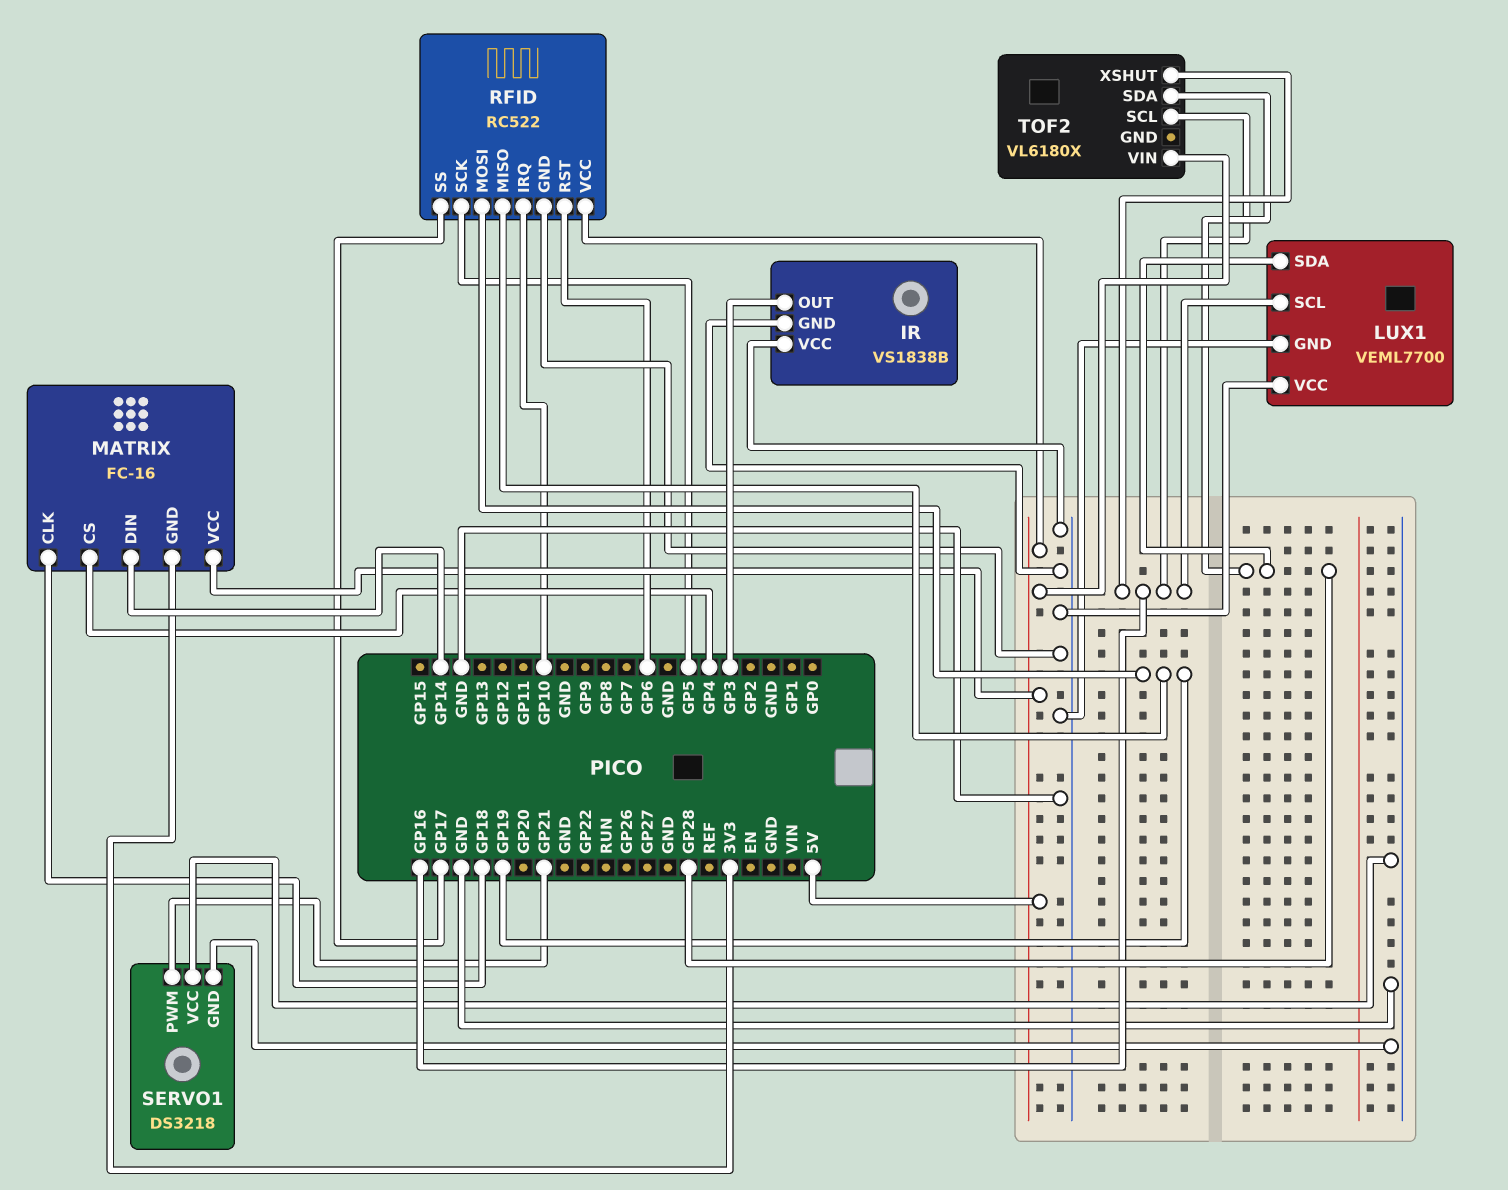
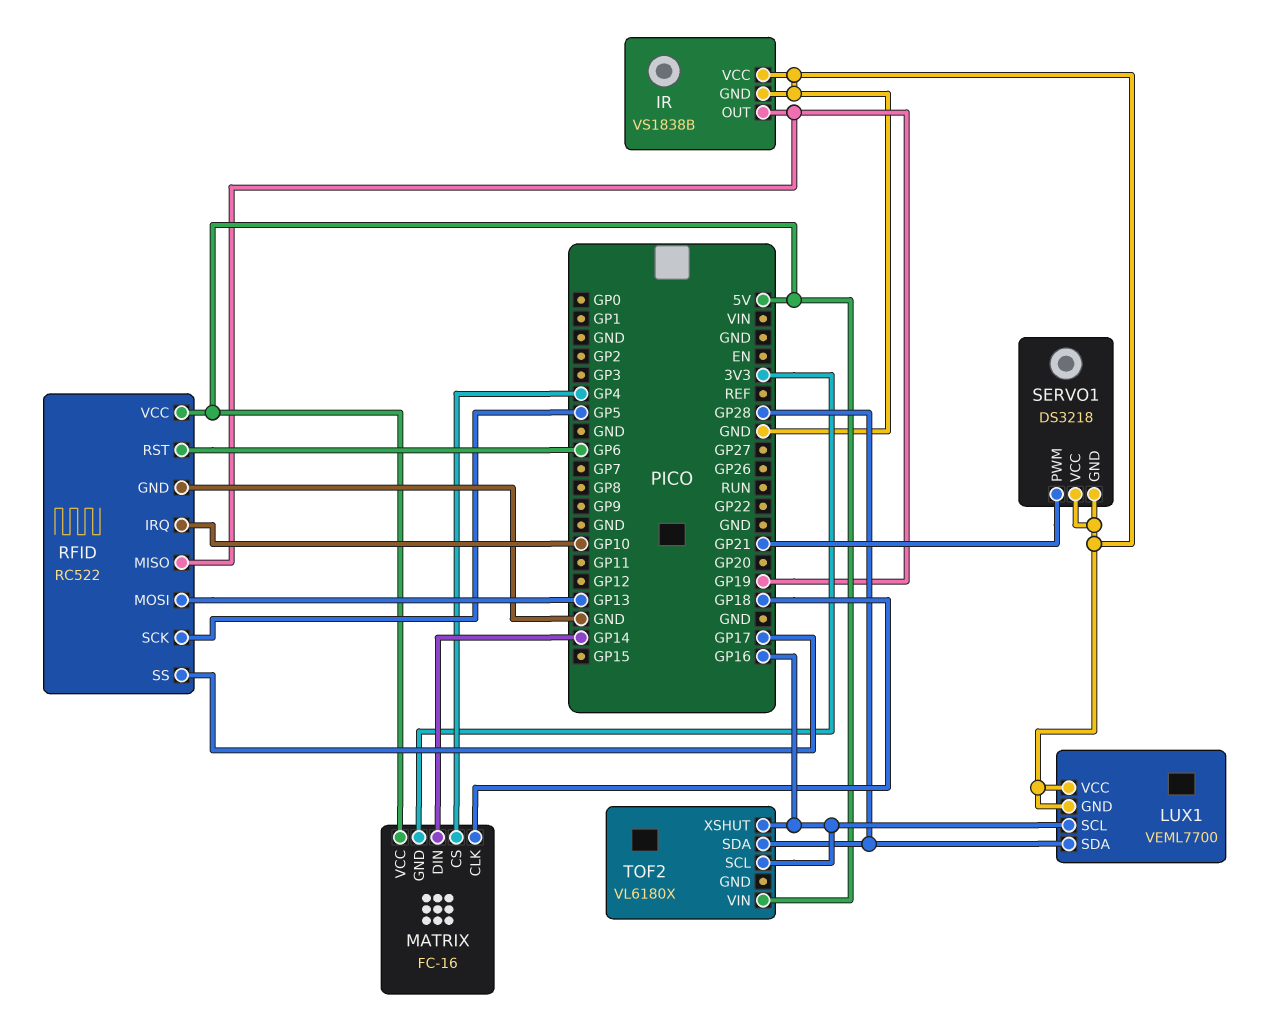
IR pin OUT: GP3 -> GP19
RFID pin MOSI: GP19 -> GP13

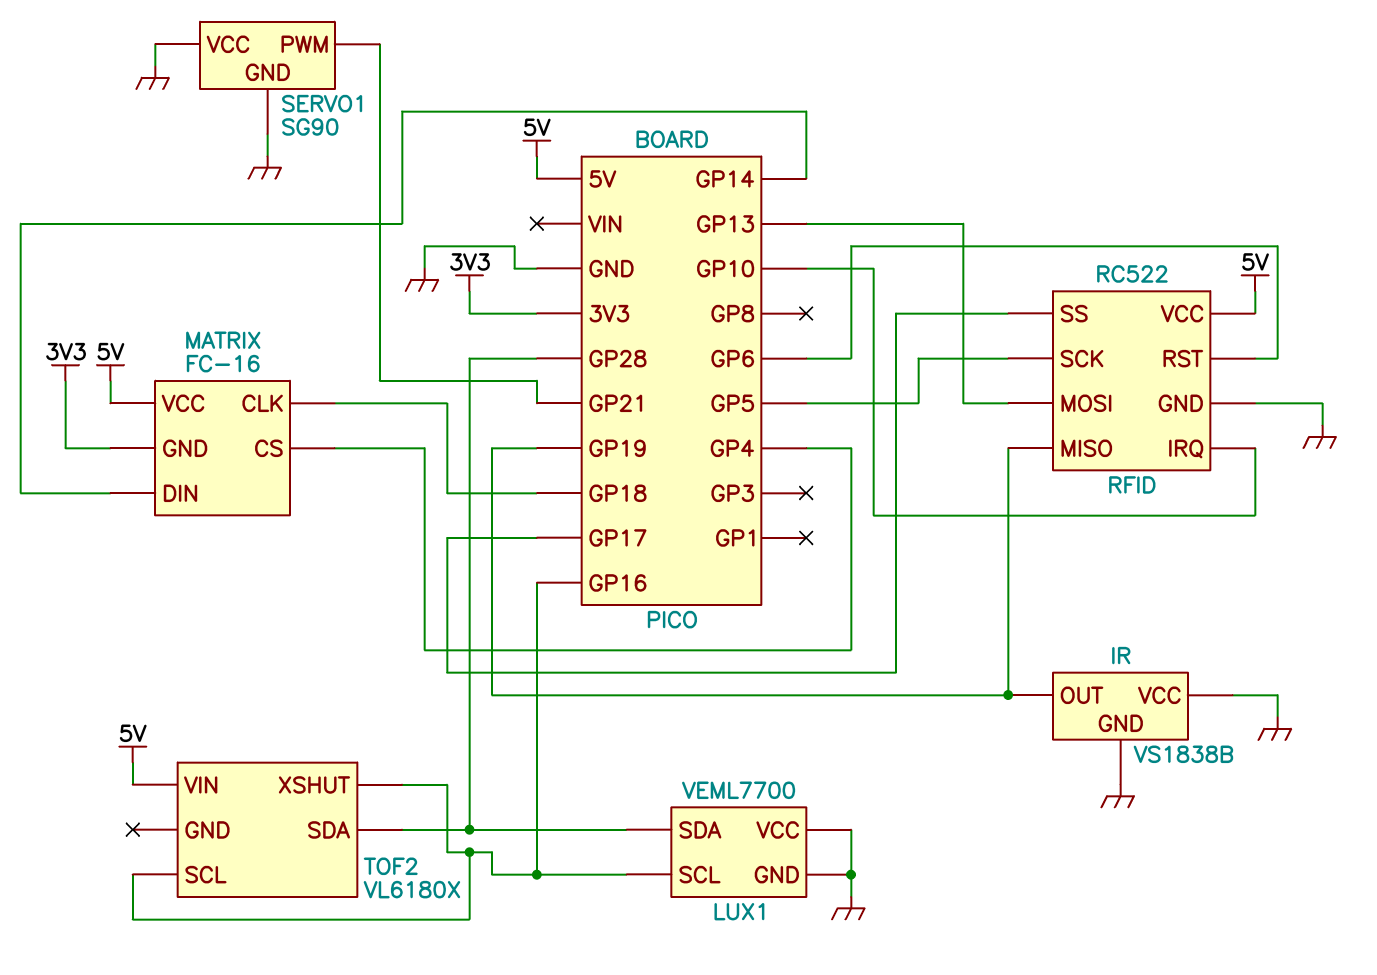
SERVO1: DS3218 -> SG90

